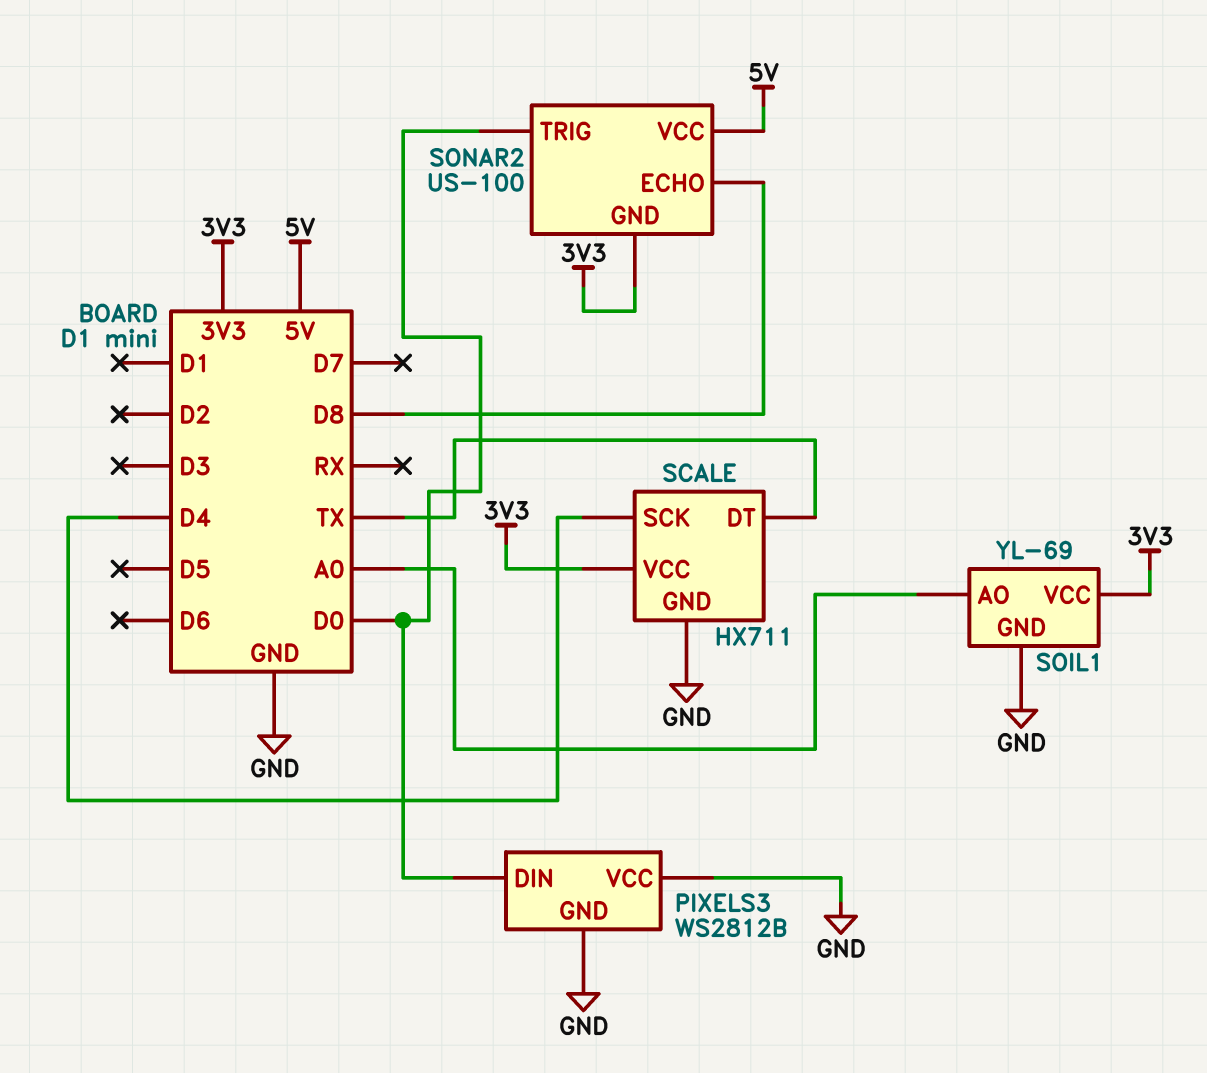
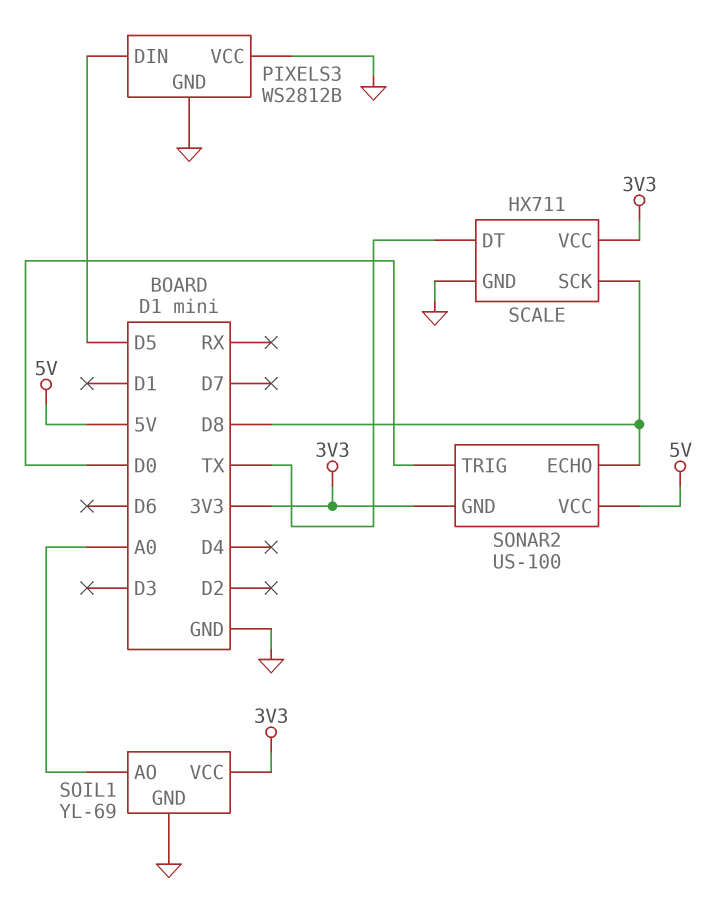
PIXELS3 pin DIN: D0 -> D5
SCALE pin SCK: D4 -> D8

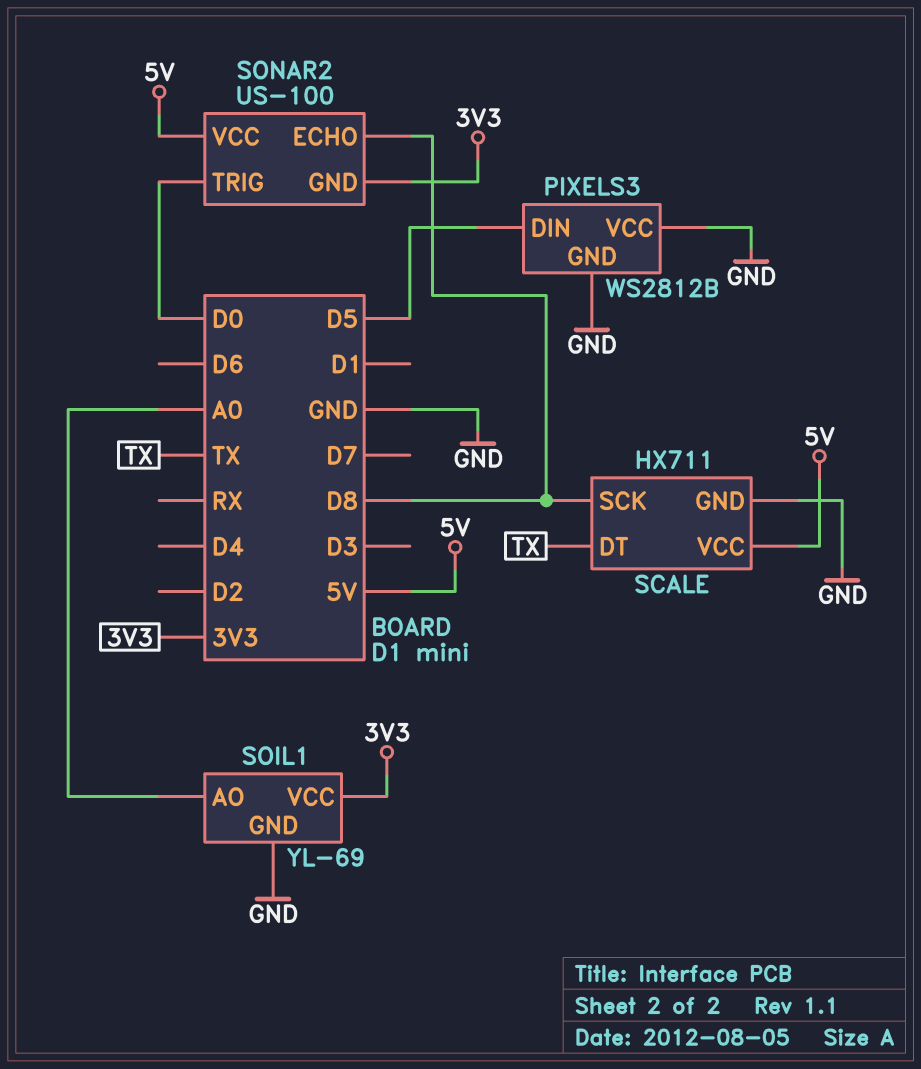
SCALE pin VCC: 3V3 -> 5V

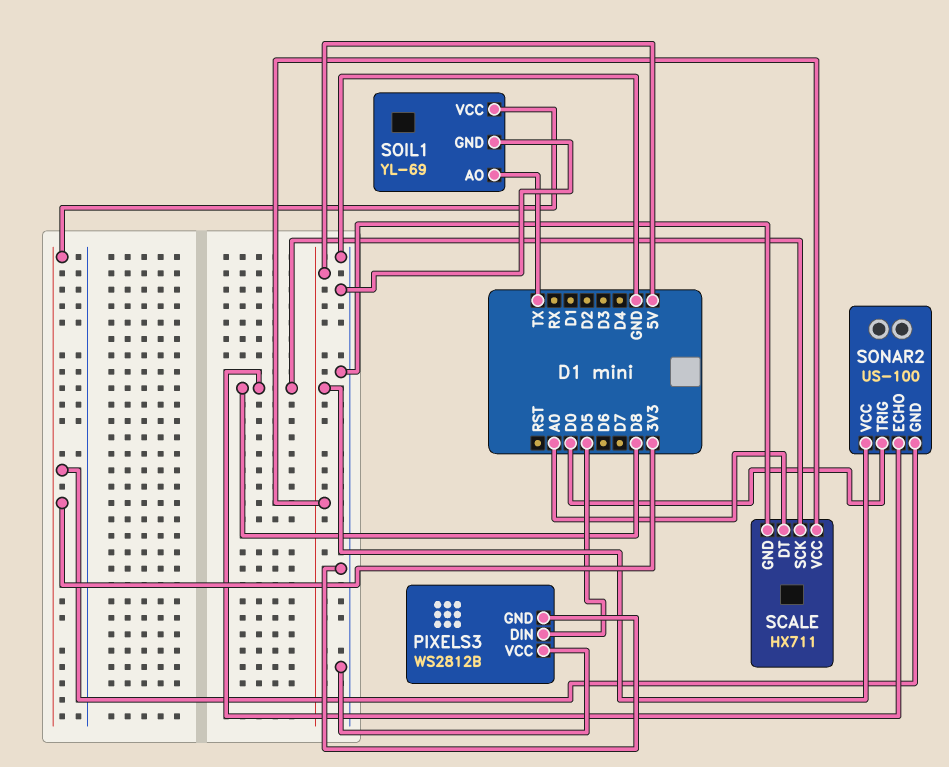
SCALE pin DT: TX -> A0
SOIL1 pin AO: A0 -> TX

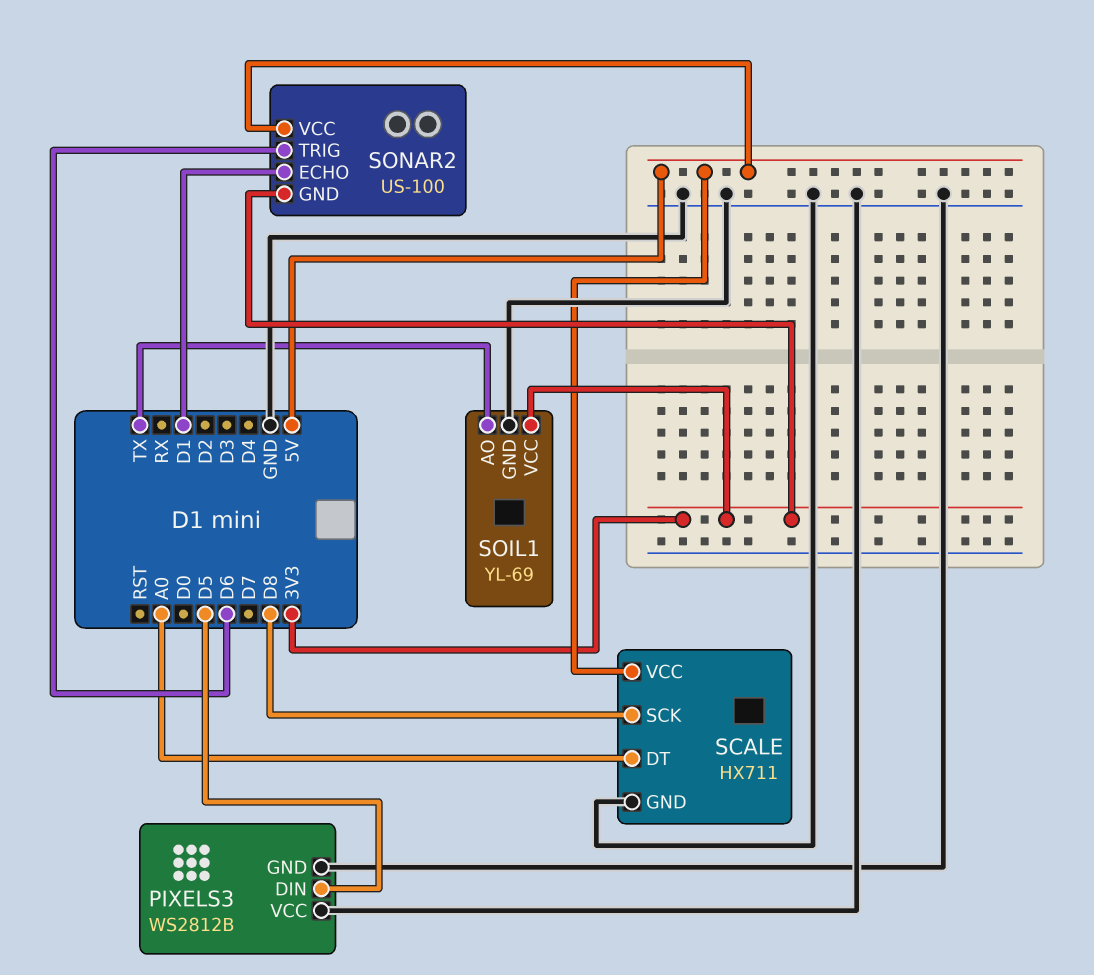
SONAR2 pin ECHO: D8 -> D1
SONAR2 pin TRIG: D0 -> D6

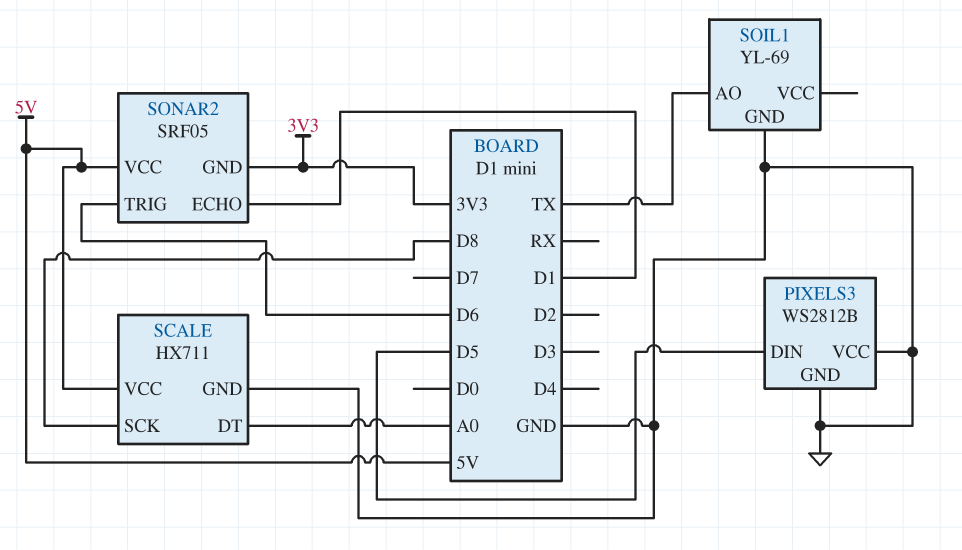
SOIL1 pin VCC: 3V3 -> none
SONAR2: US-100 -> SRF05

